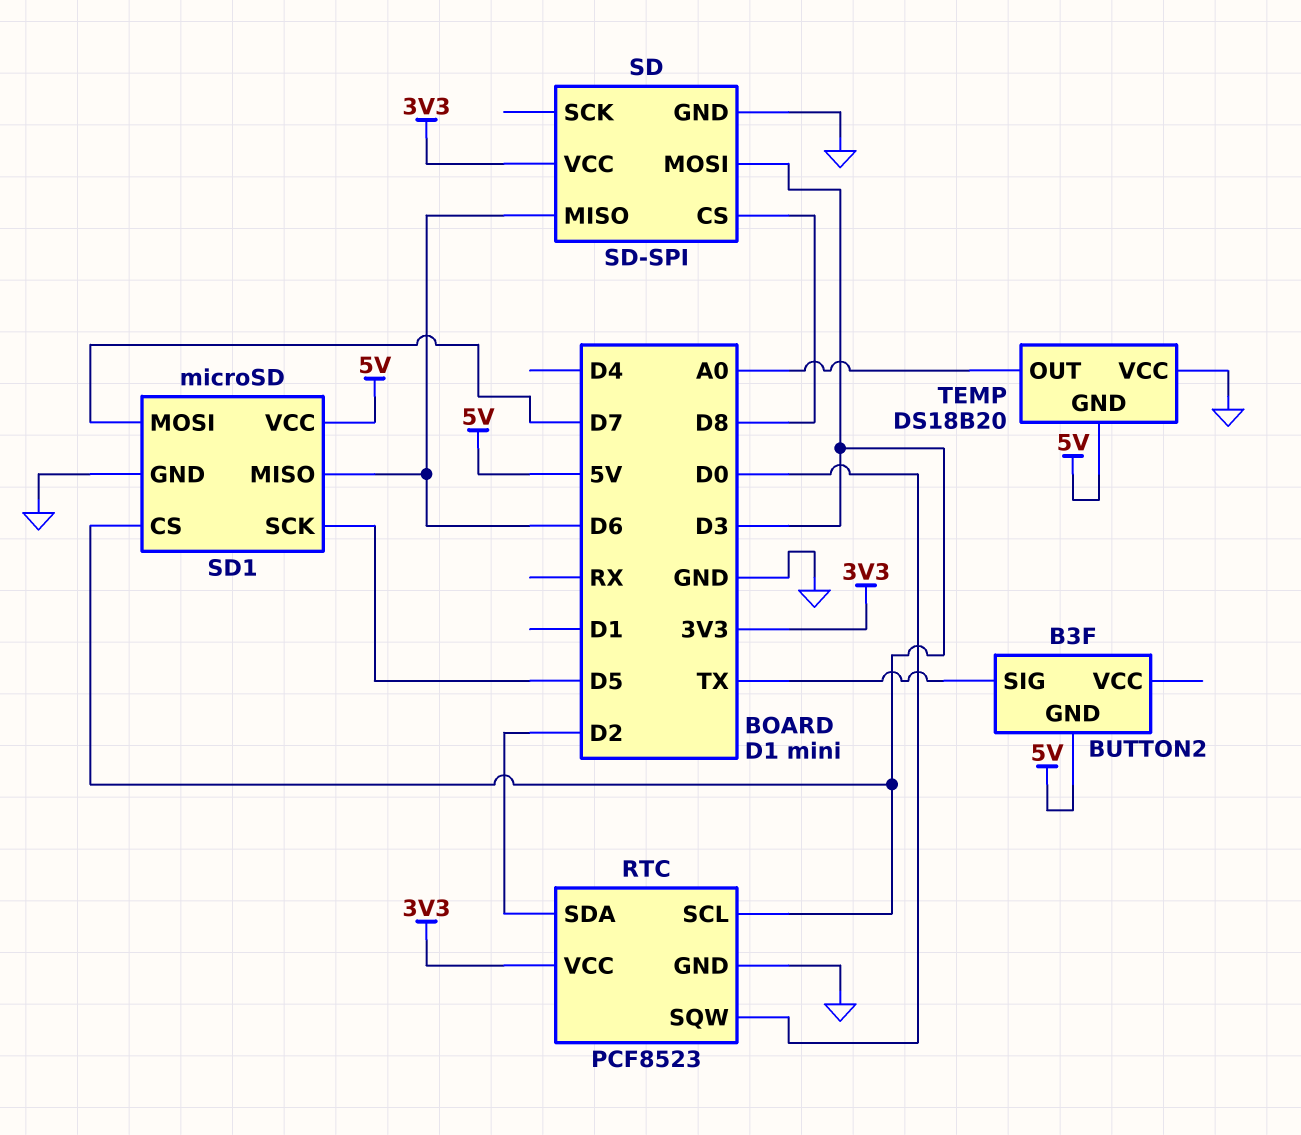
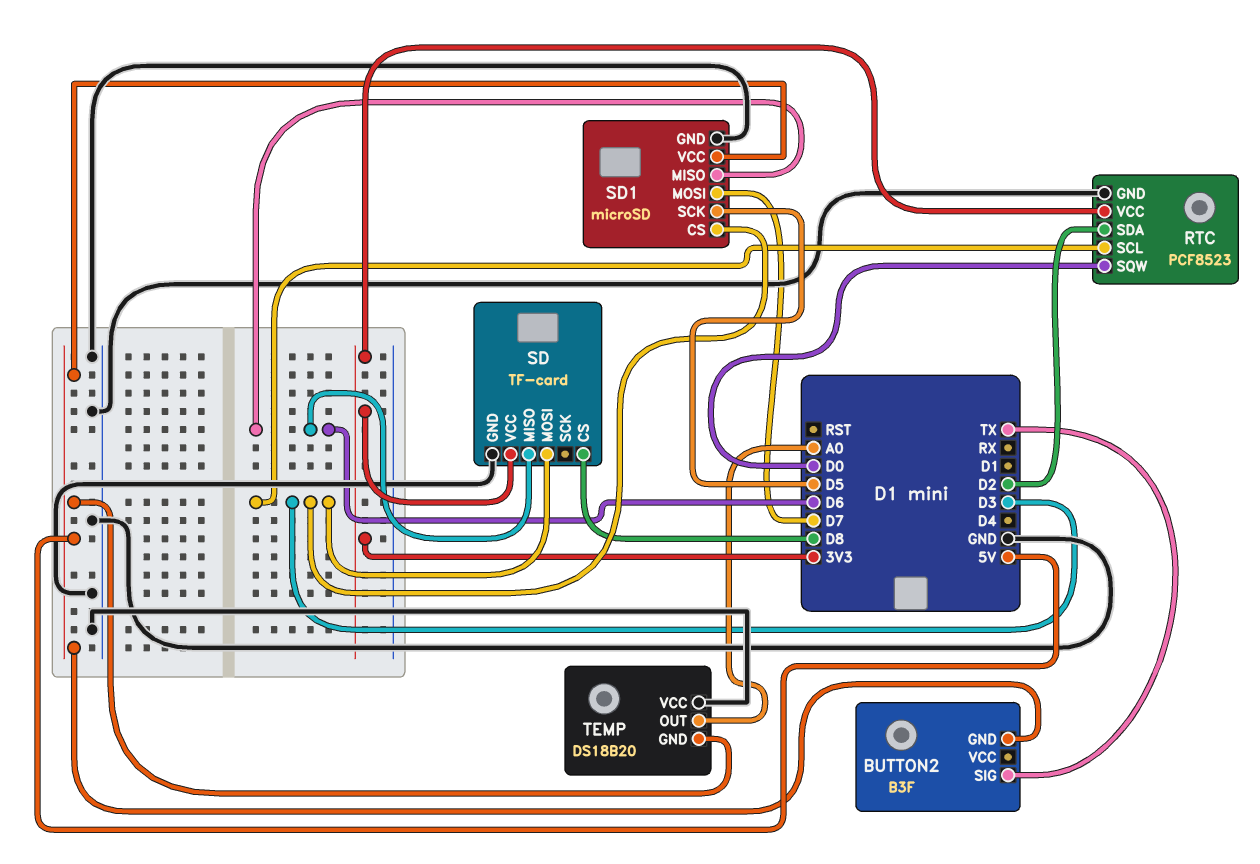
SD: SD-SPI -> TF-card

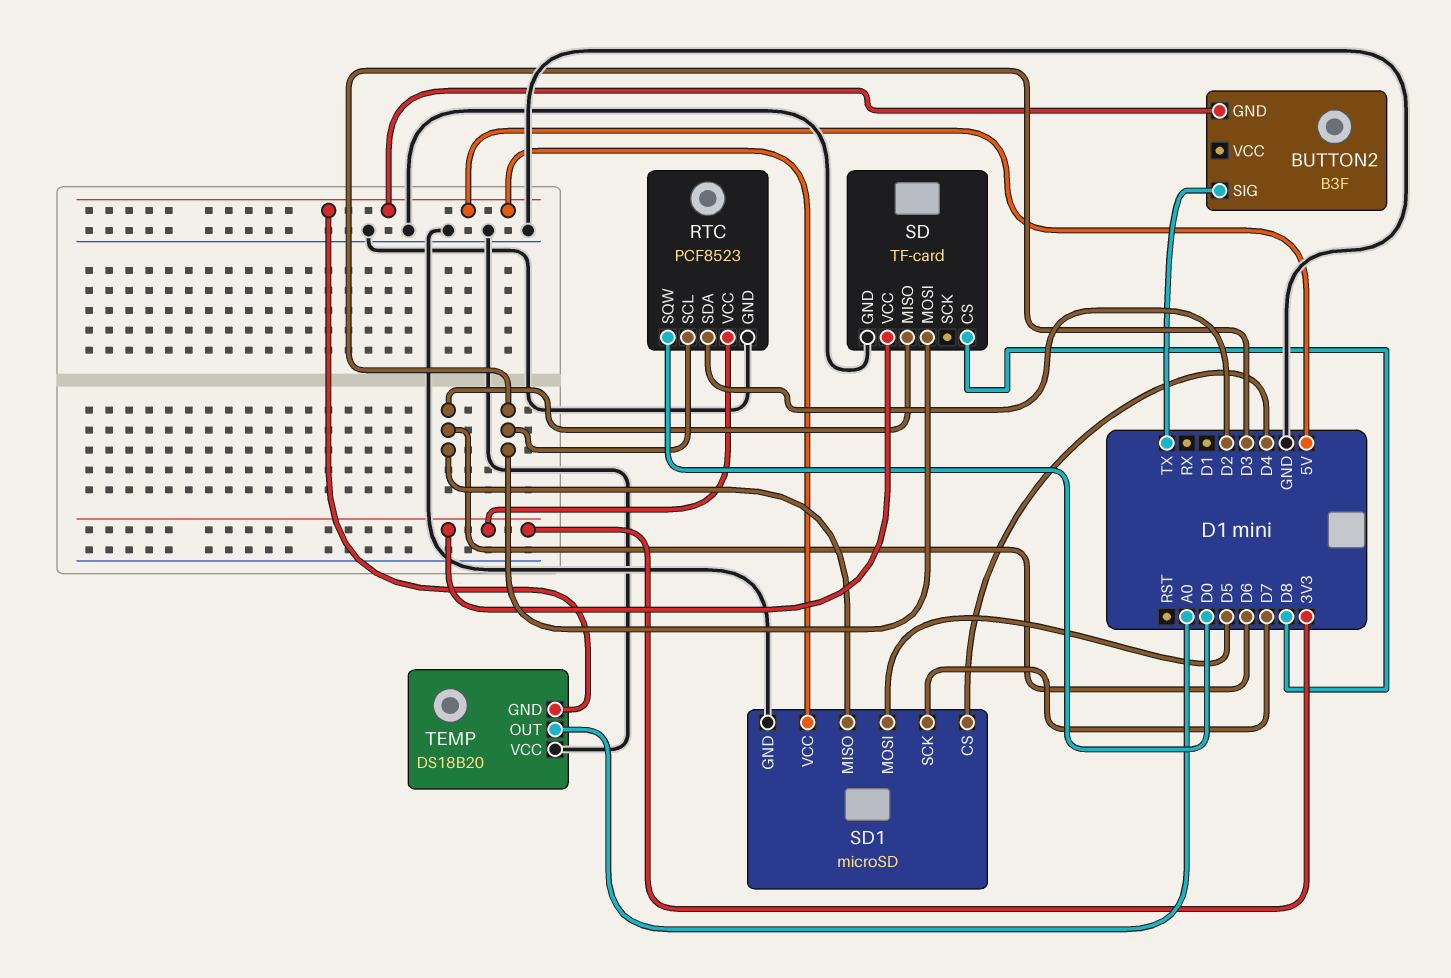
SD1 pin CS: D3 -> D4
SD1 pin MOSI: D7 -> D5
SD1 pin SCK: D5 -> D7

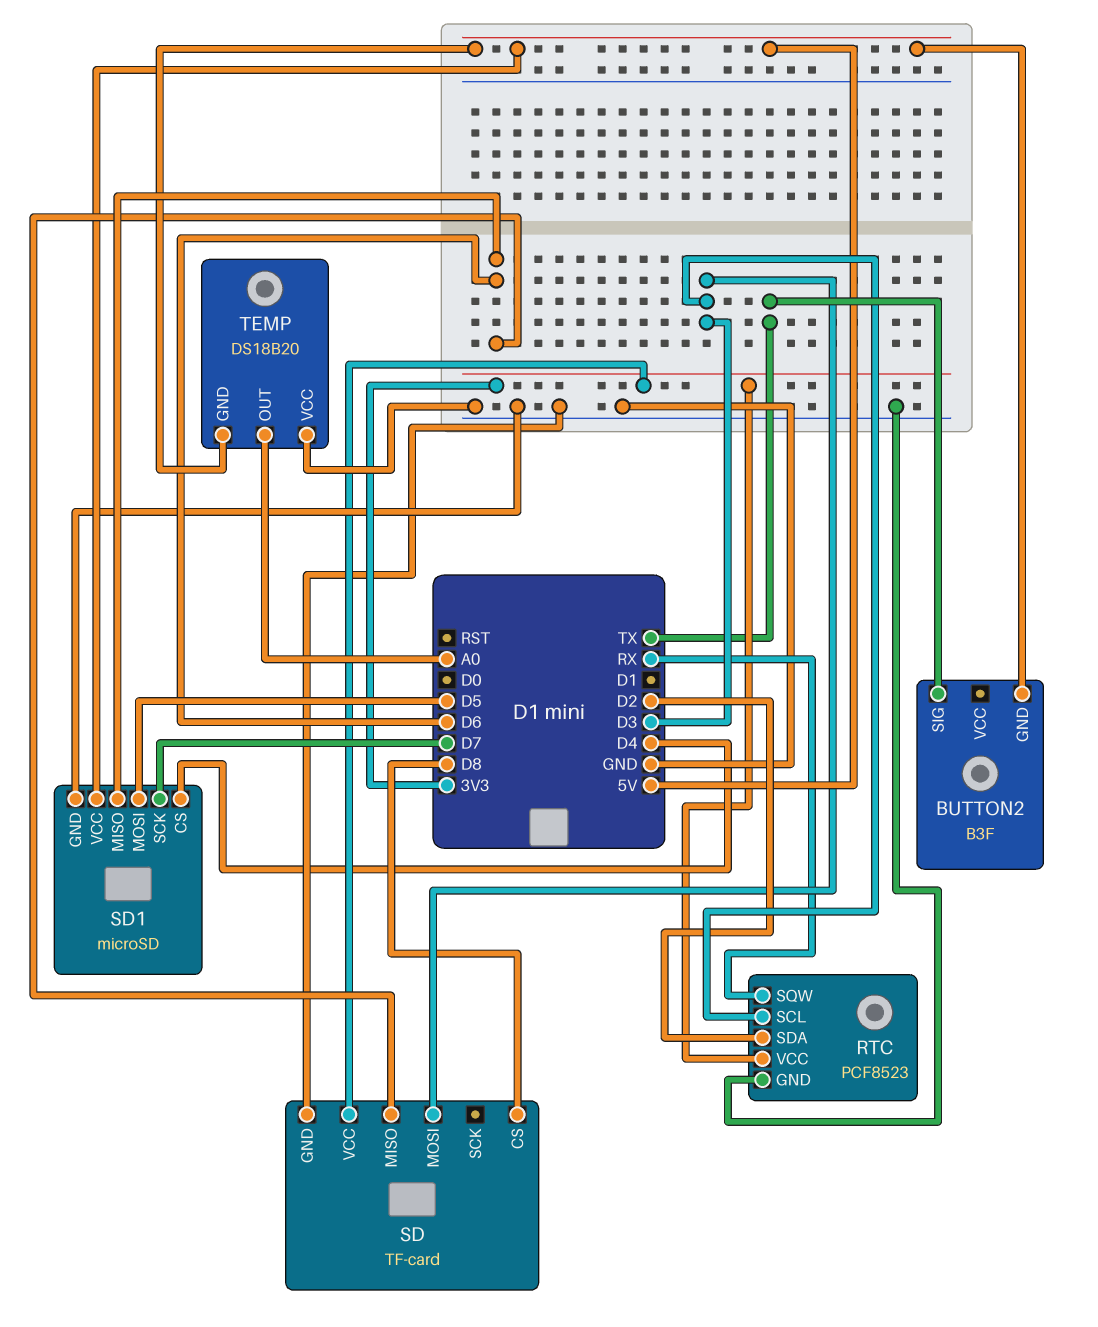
RTC pin SQW: D0 -> RX

